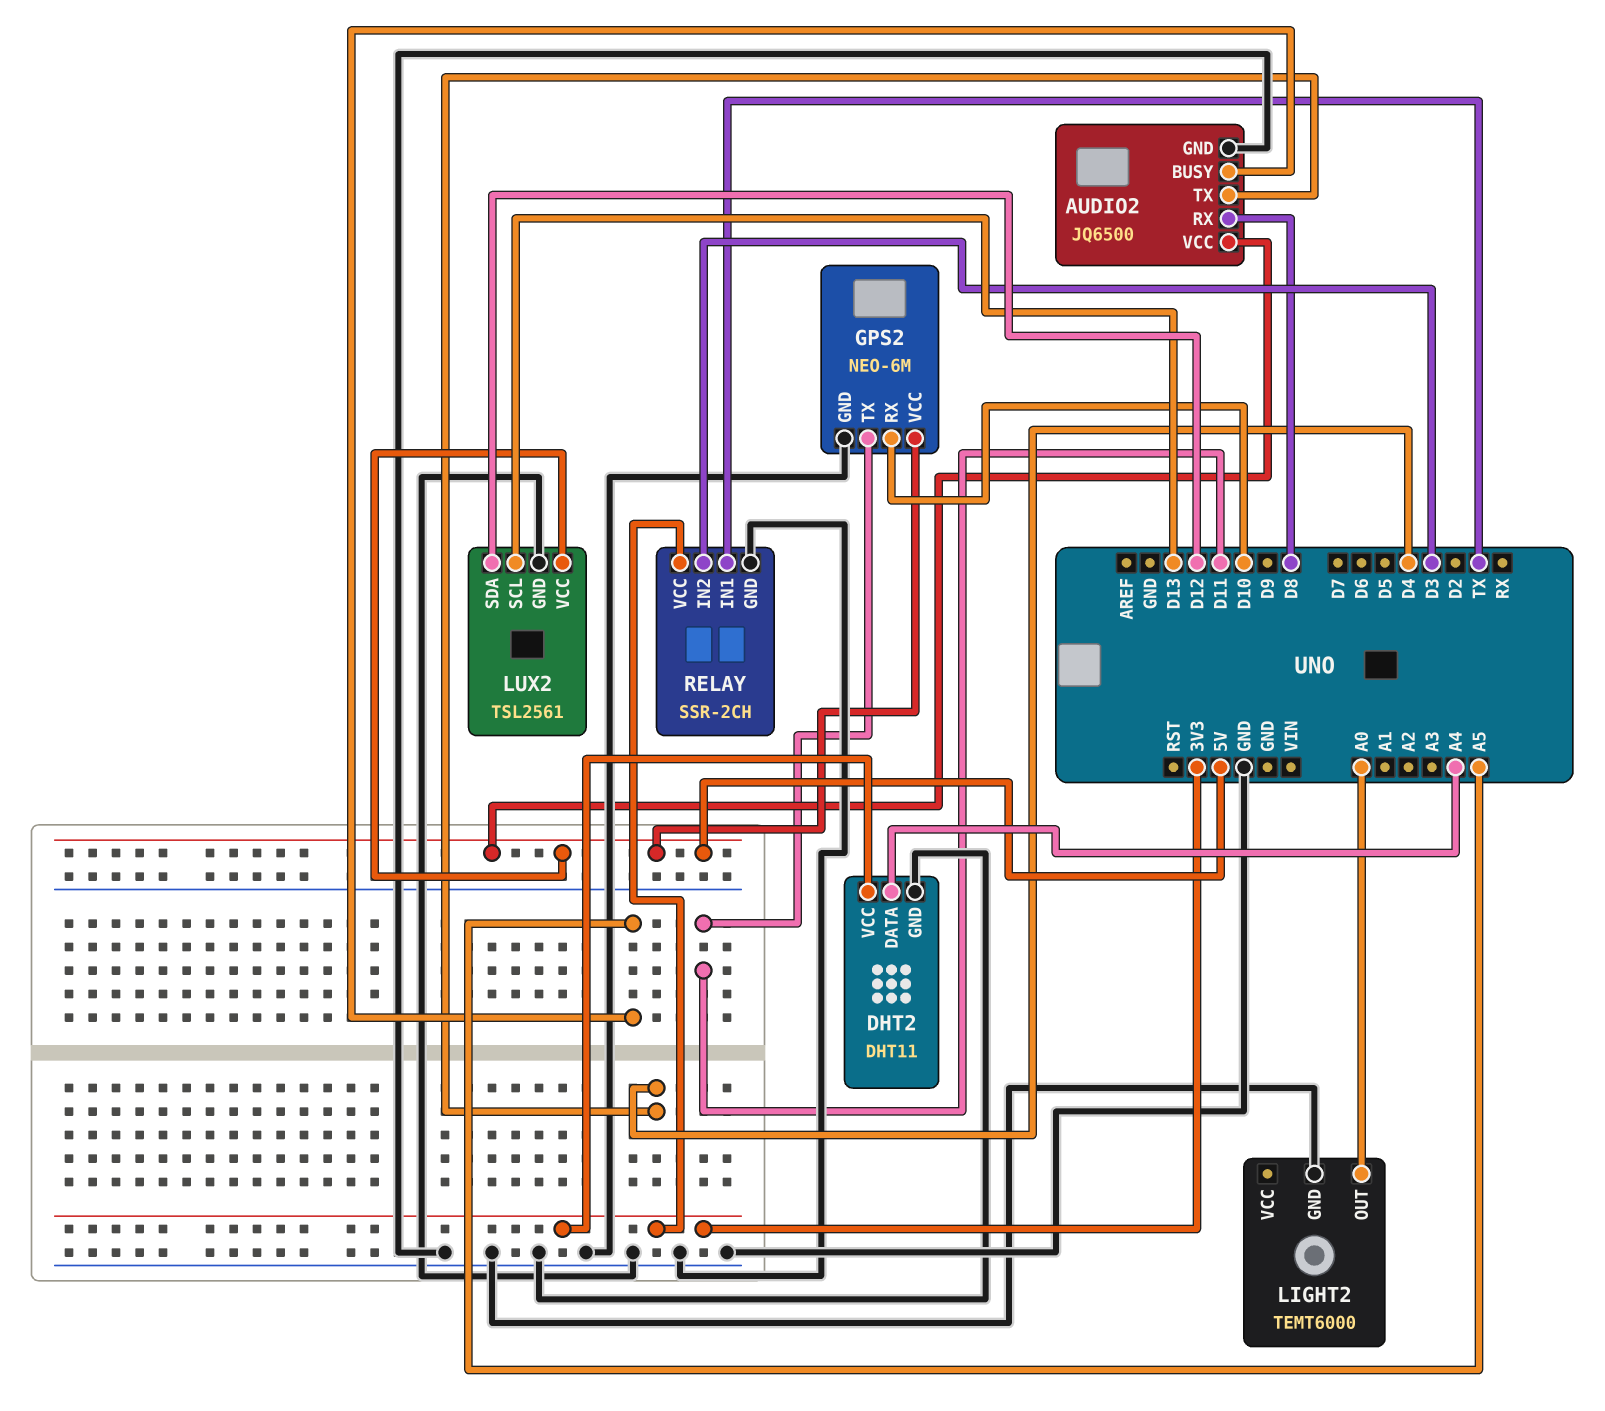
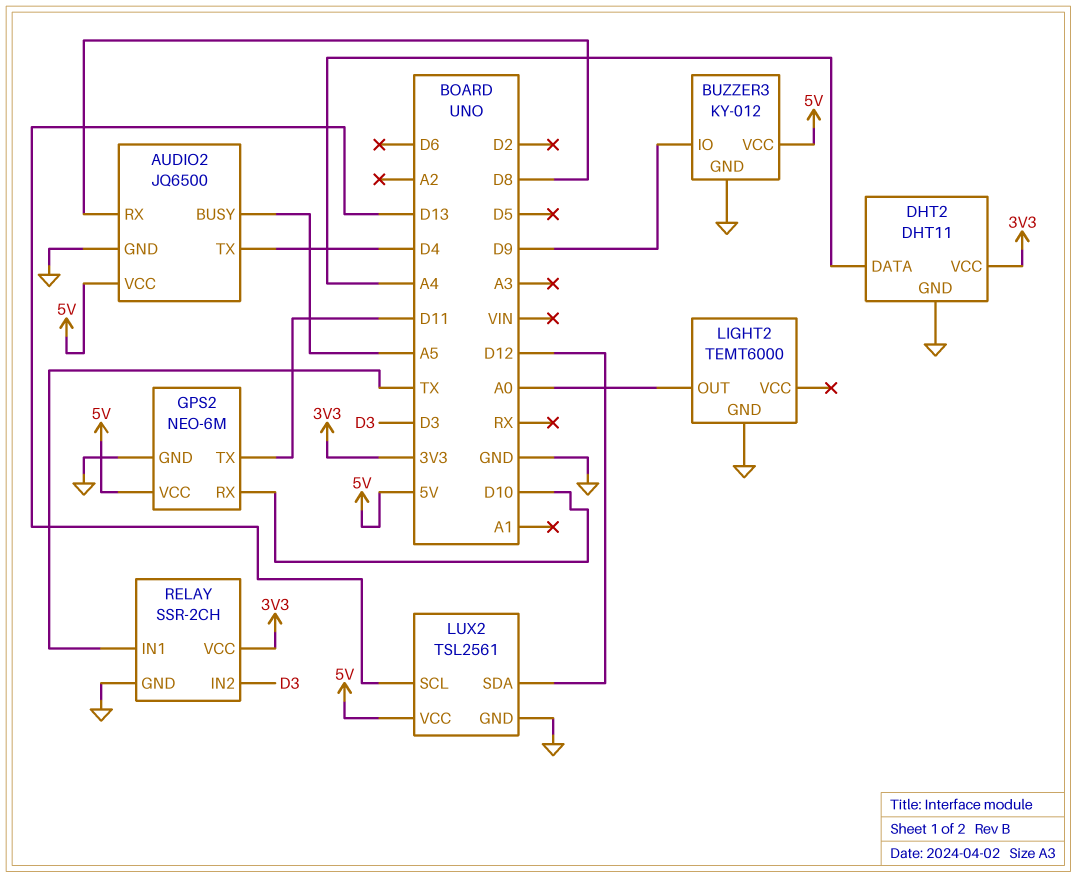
BUZZER3: none -> KY-012
BUZZER3 pin GND: none -> GND
BUZZER3 pin IO: none -> D9
BUZZER3 pin VCC: none -> 5V

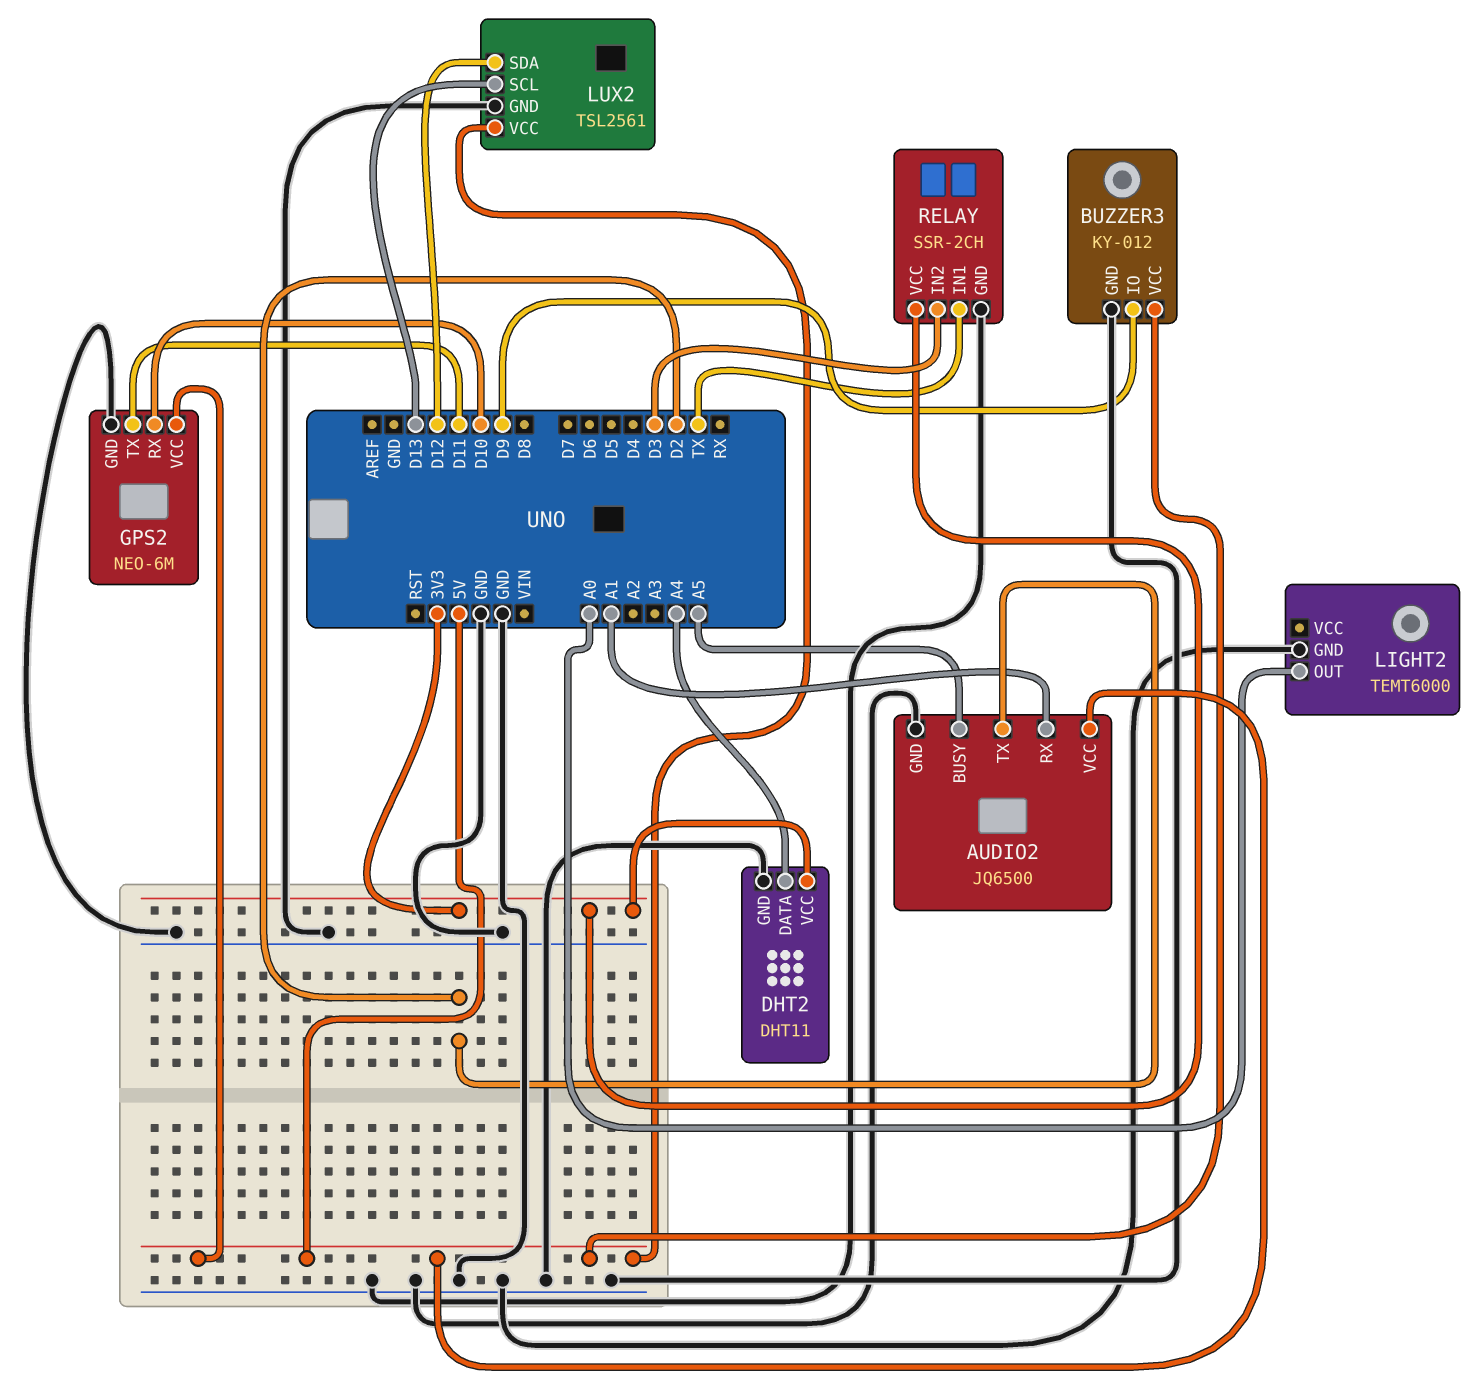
AUDIO2 pin RX: D8 -> A1
AUDIO2 pin TX: D4 -> D2

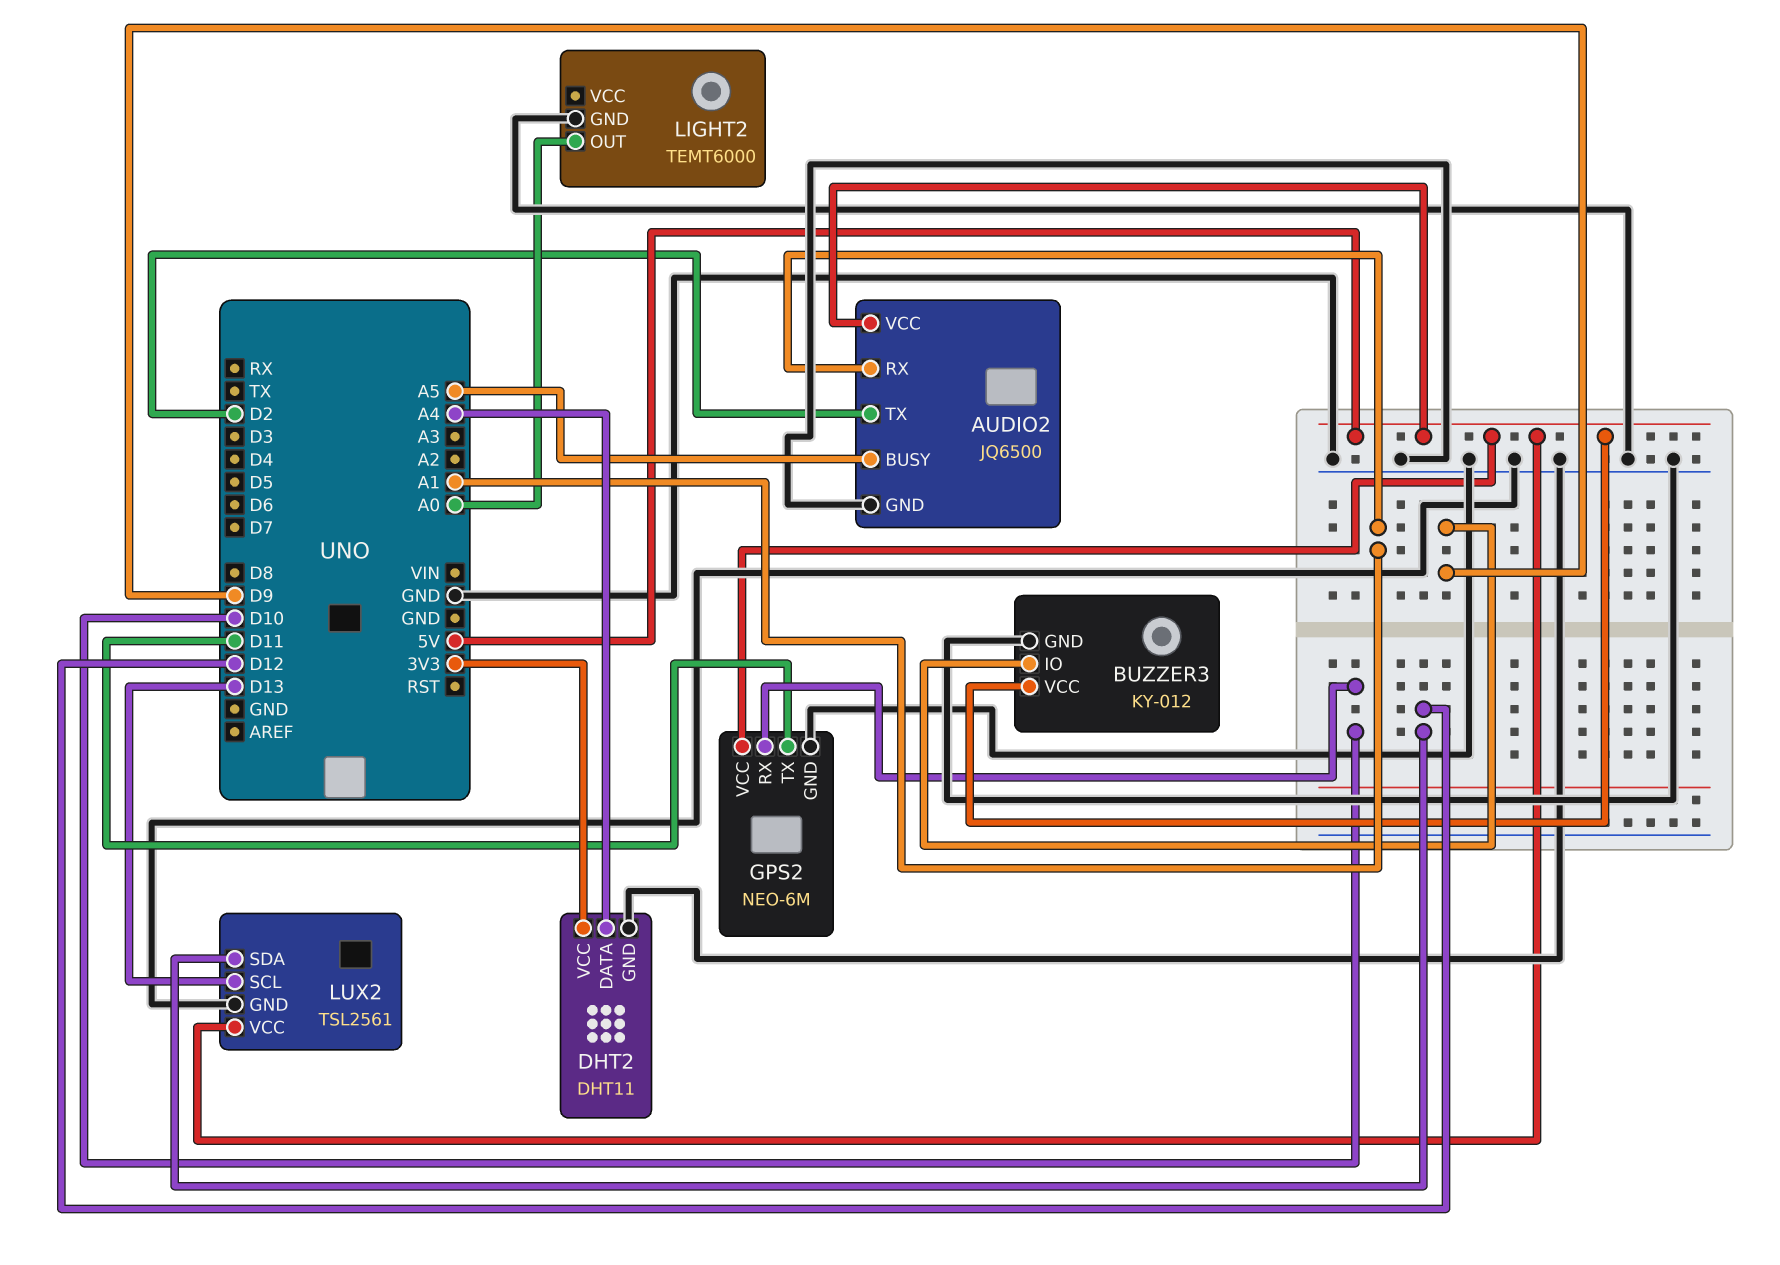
RELAY: SSR-2CH -> none
RELAY pin GND: GND -> none
RELAY pin IN1: TX -> none
RELAY pin IN2: D3 -> none
RELAY pin VCC: 3V3 -> none

